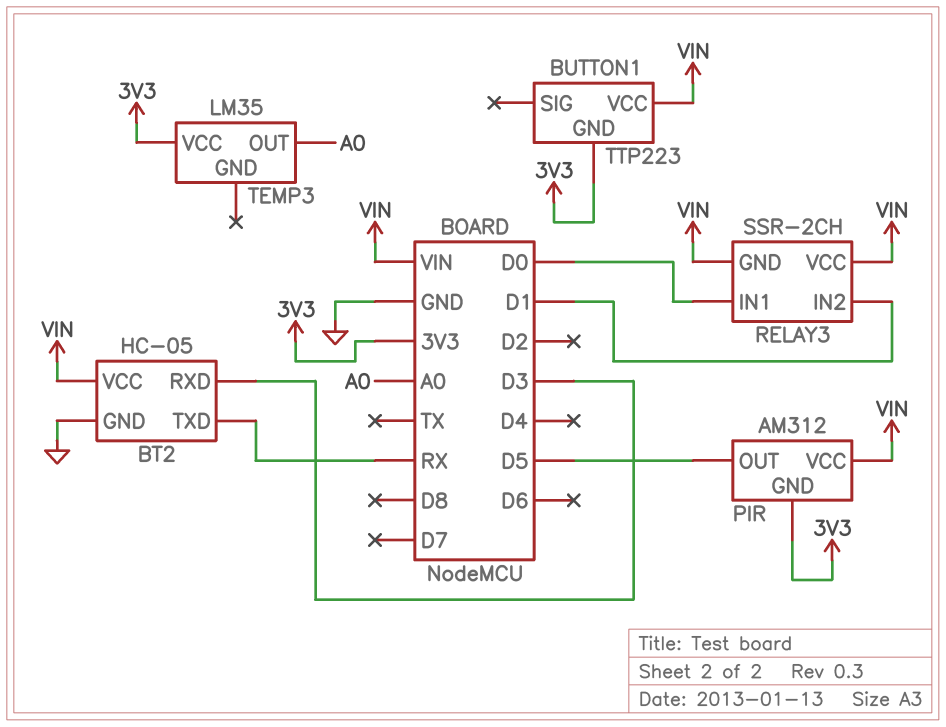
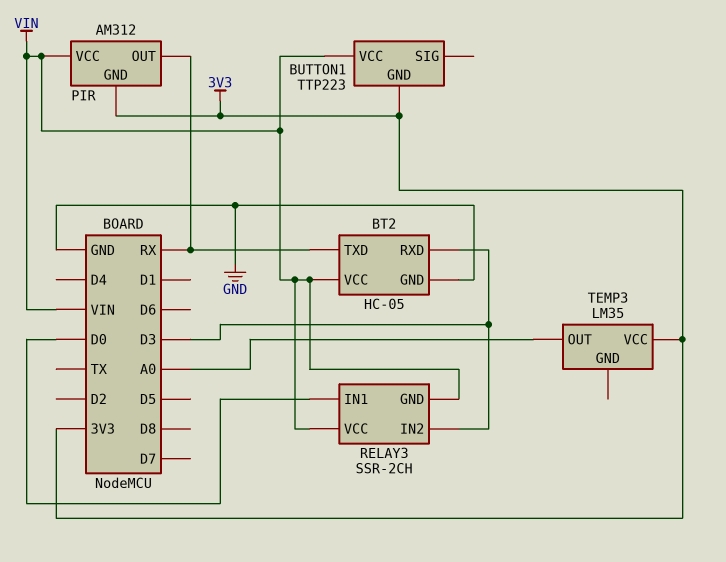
PIR pin OUT: D5 -> RX
RELAY3 pin IN2: D1 -> D3

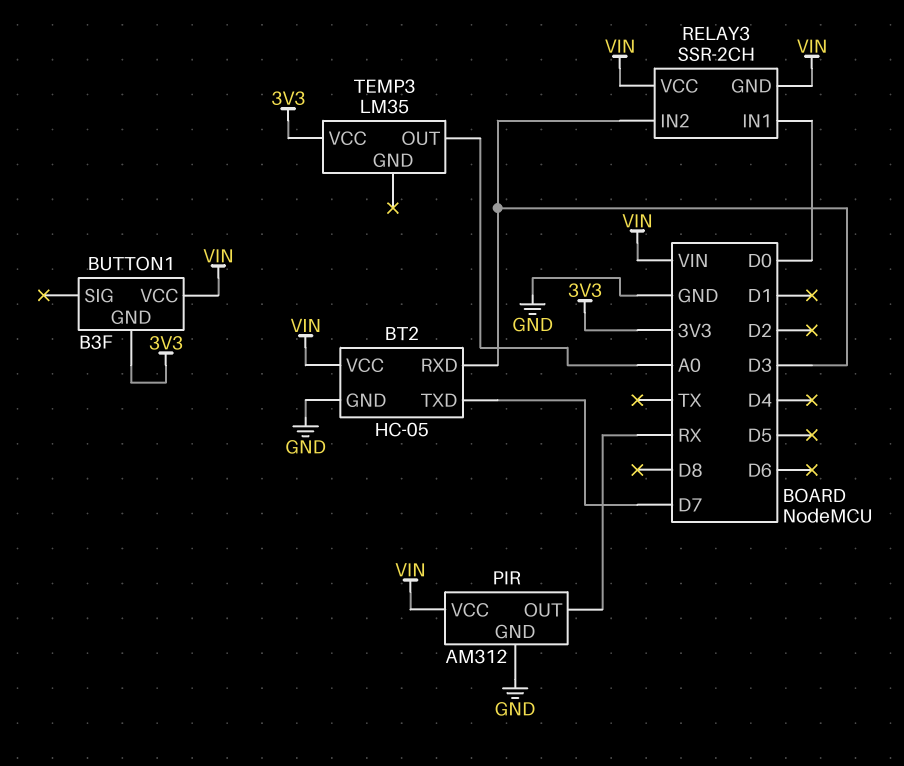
BT2 pin TXD: RX -> D7
BUTTON1: TTP223 -> B3F
PIR pin GND: 3V3 -> GND

